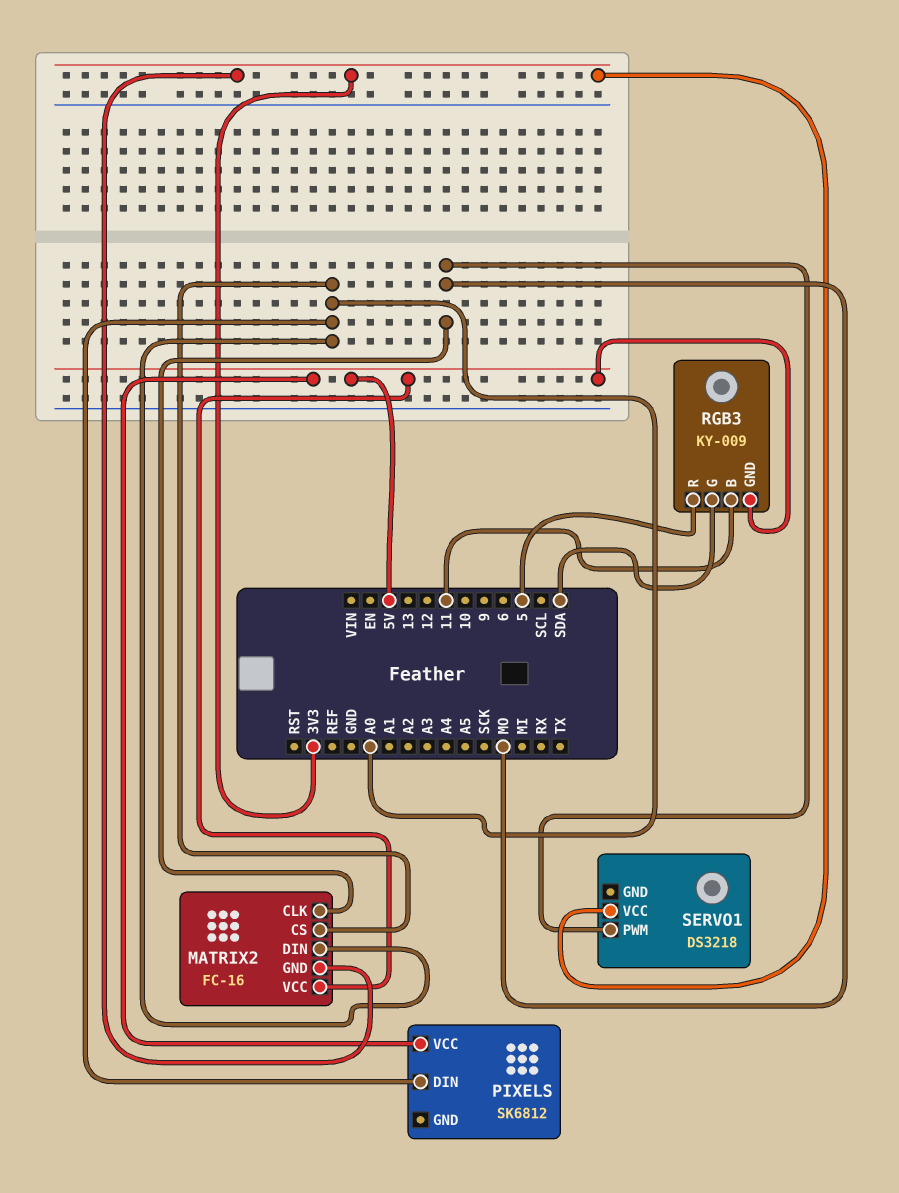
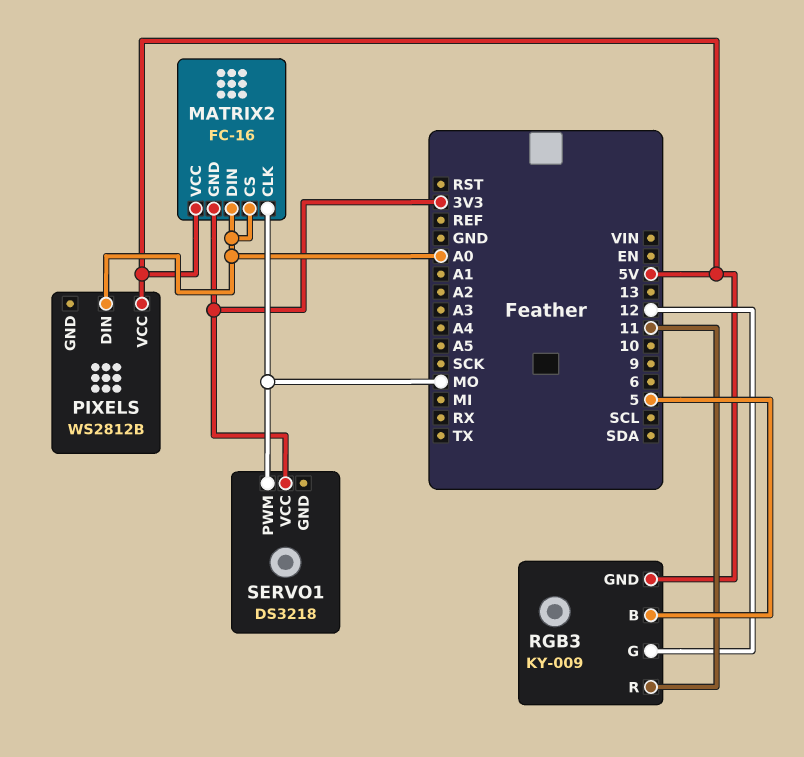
PIXELS: SK6812 -> WS2812B
RGB3 pin B: 11 -> 5
RGB3 pin G: SDA -> 12
RGB3 pin R: 5 -> 11

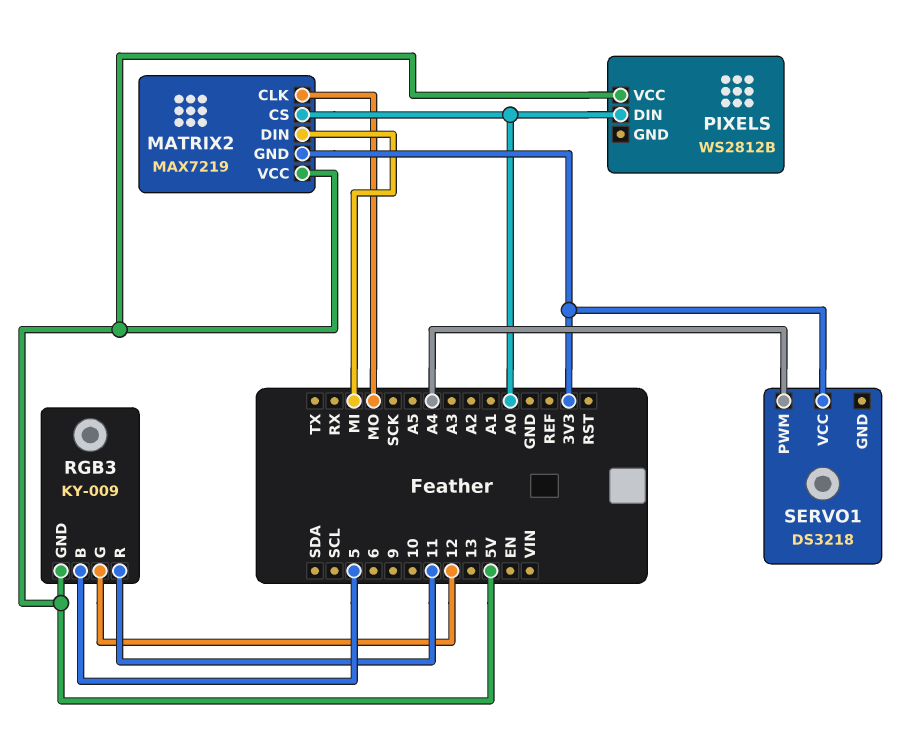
MATRIX2: FC-16 -> MAX7219
MATRIX2 pin DIN: A0 -> MI
SERVO1 pin PWM: MO -> A4

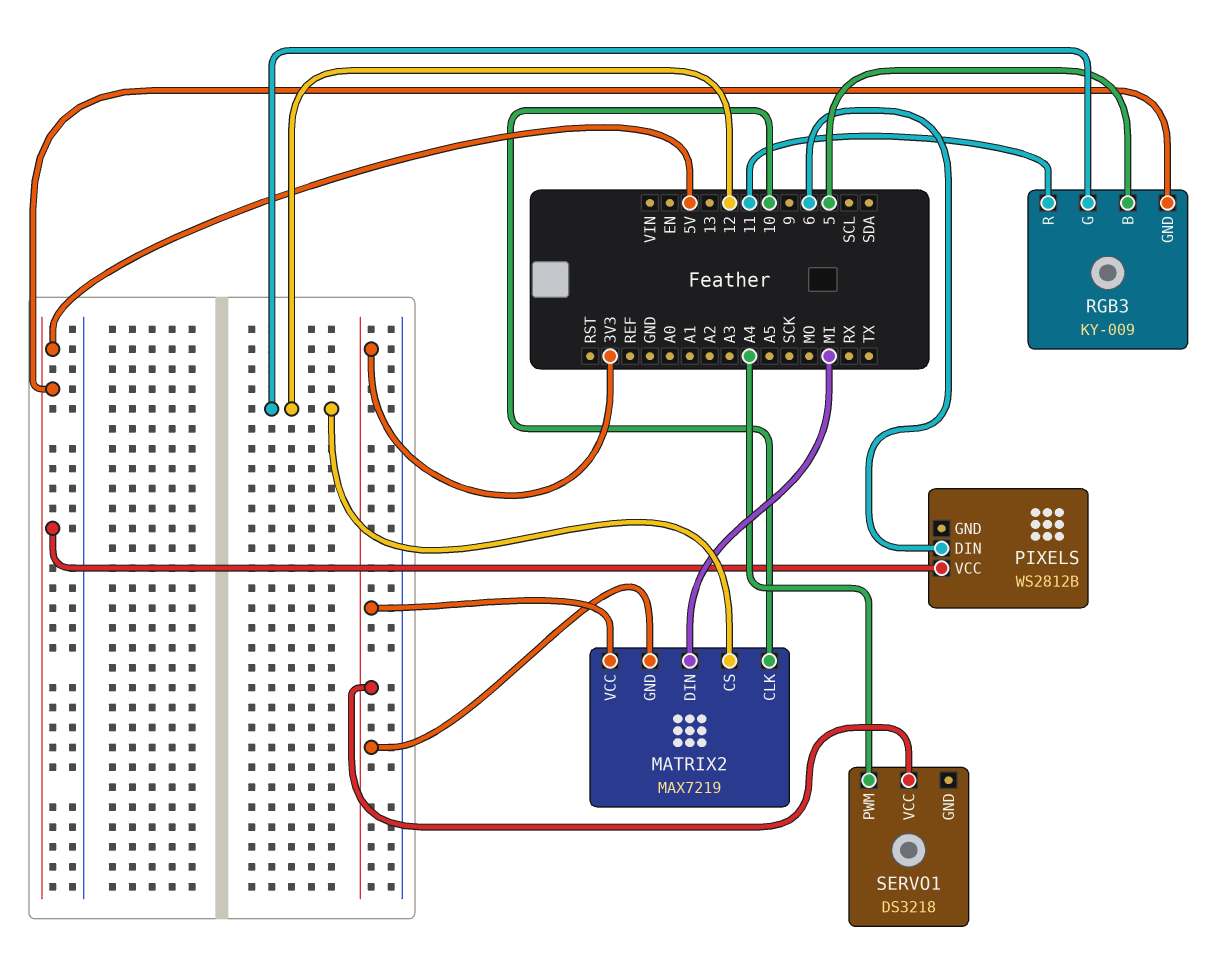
MATRIX2 pin CLK: MO -> 10
MATRIX2 pin CS: A0 -> 12
MATRIX2 pin VCC: 5V -> 3V3
PIXELS pin DIN: A0 -> 6

